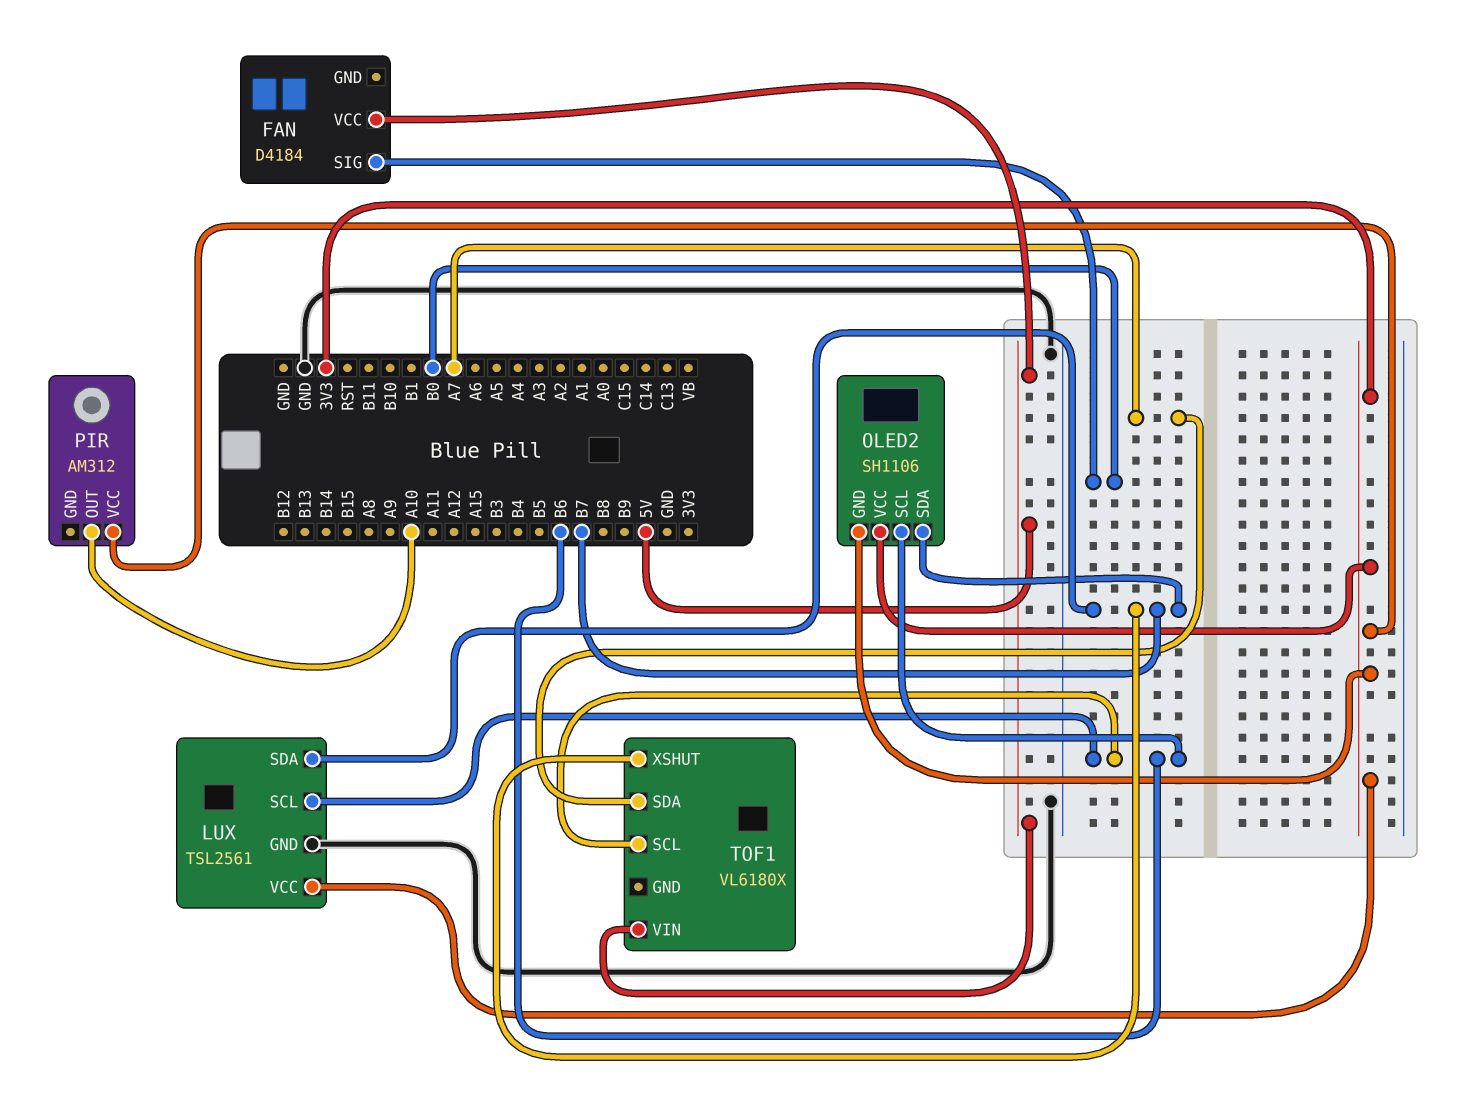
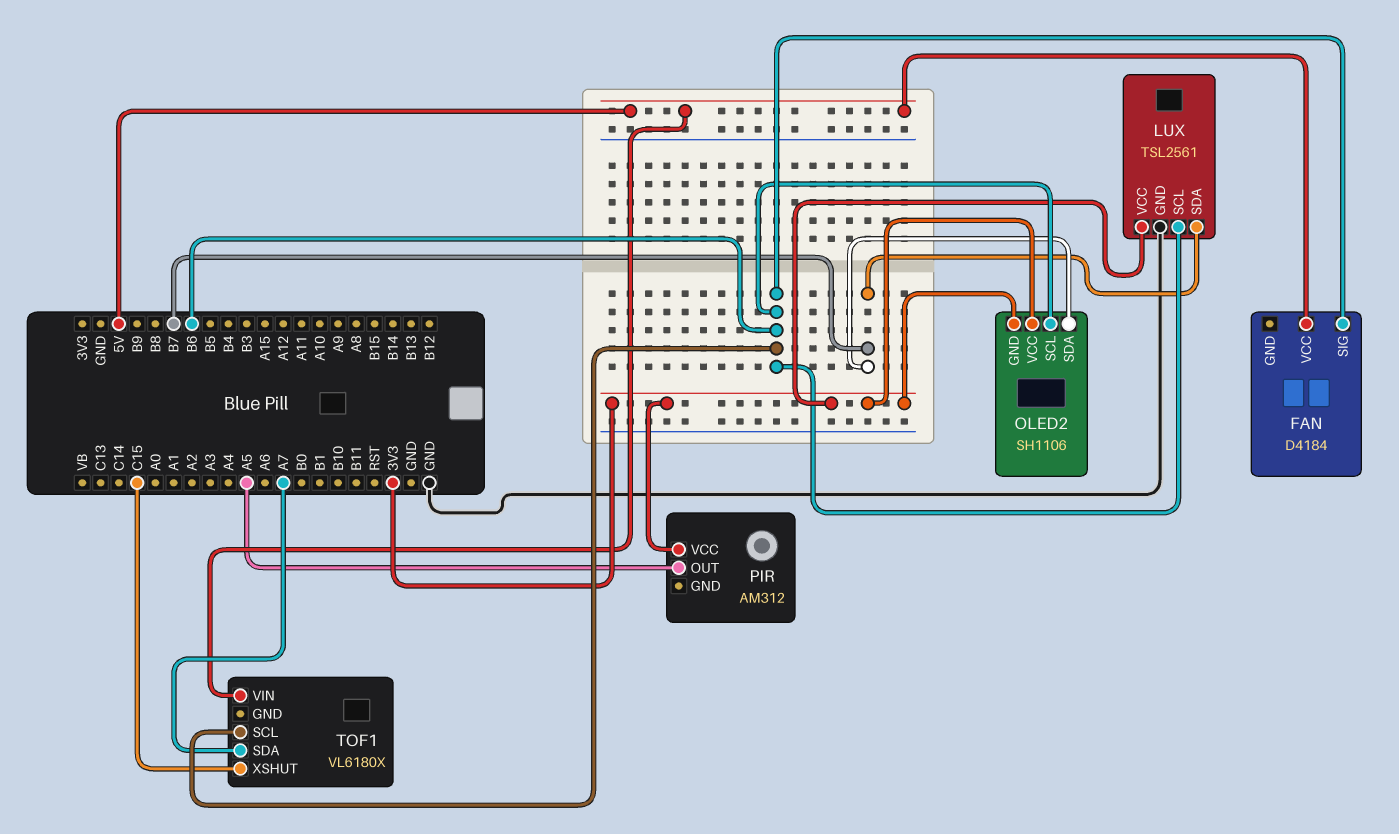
FAN pin SIG: B0 -> B6
PIR pin OUT: A10 -> A5
TOF1 pin XSHUT: B7 -> C15

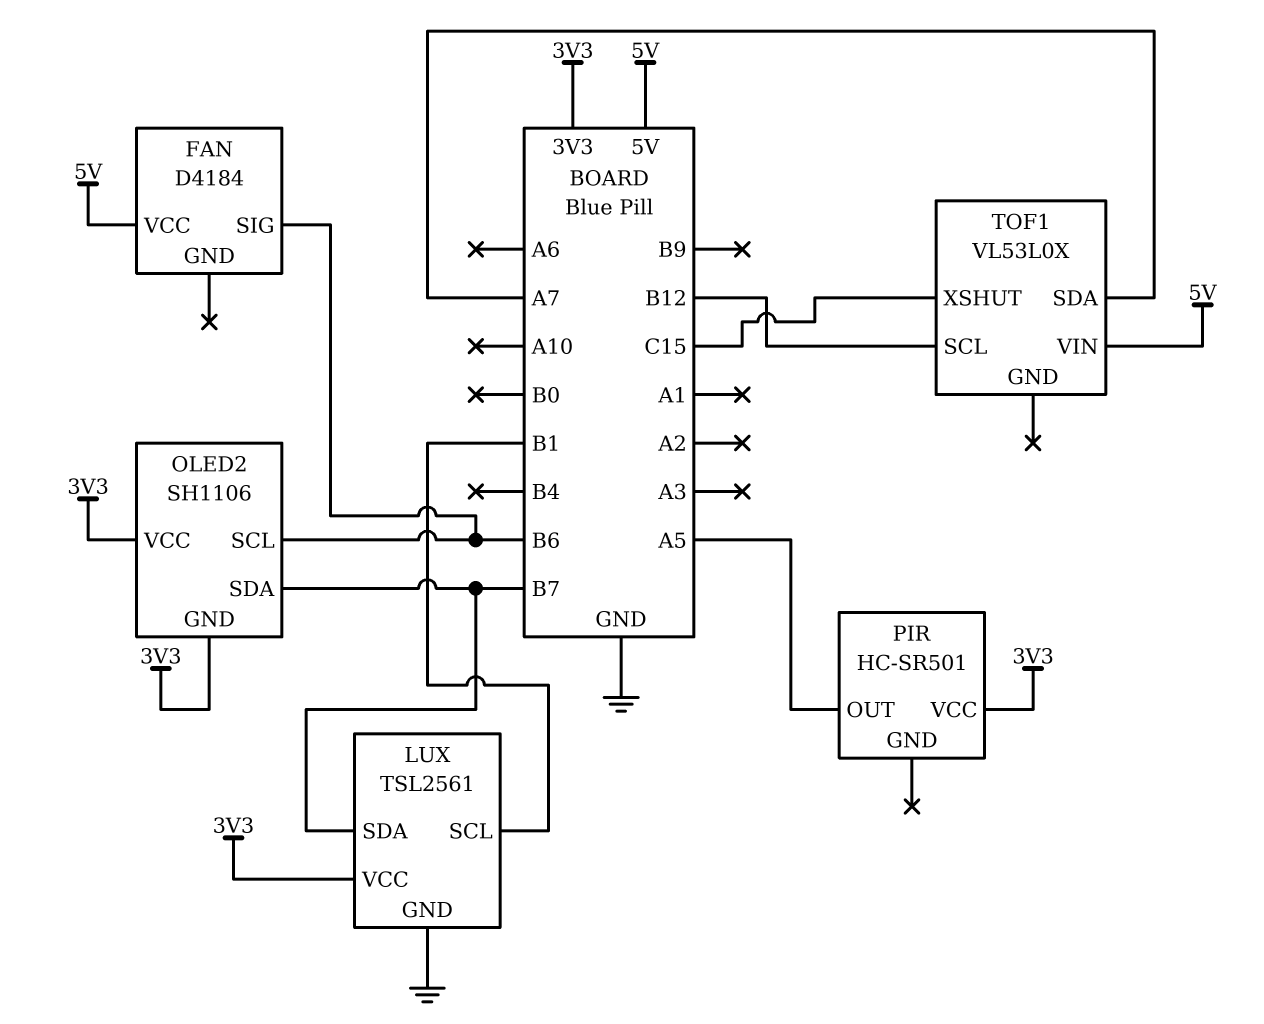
LUX pin SCL: B6 -> B1
PIR: AM312 -> HC-SR501
TOF1: VL6180X -> VL53L0X
TOF1 pin SCL: B6 -> B12

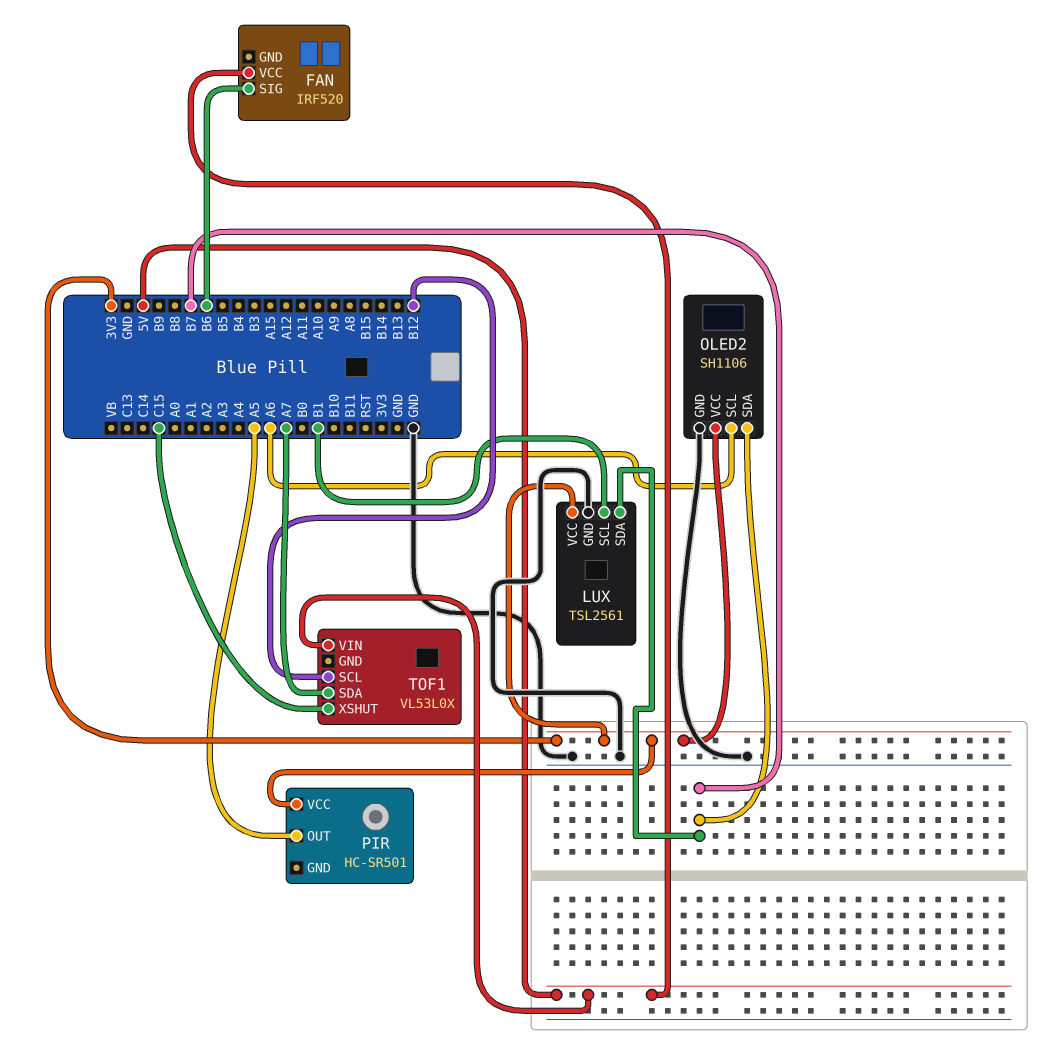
FAN: D4184 -> IRF520
OLED2 pin GND: 3V3 -> GND
OLED2 pin SCL: B6 -> A6

